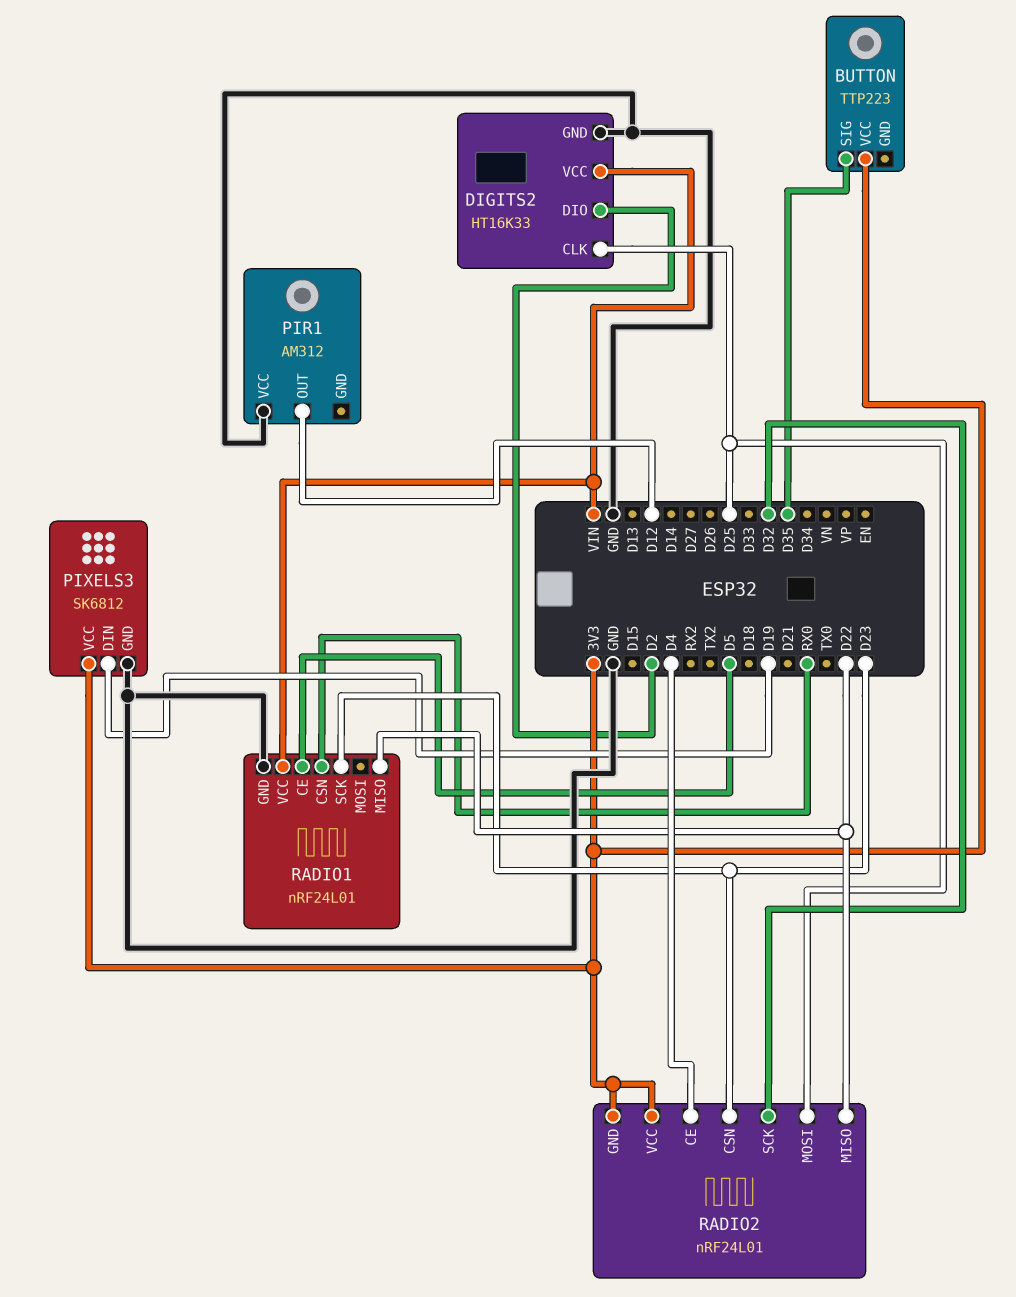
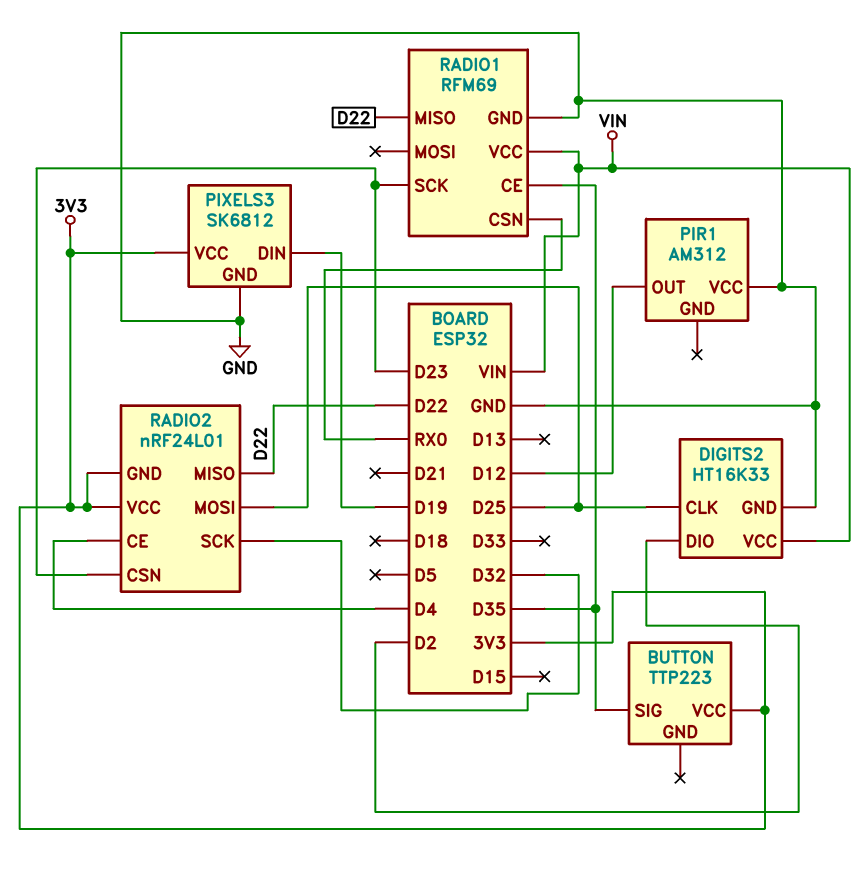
RADIO1: nRF24L01 -> RFM69
RADIO1 pin CE: D5 -> D35

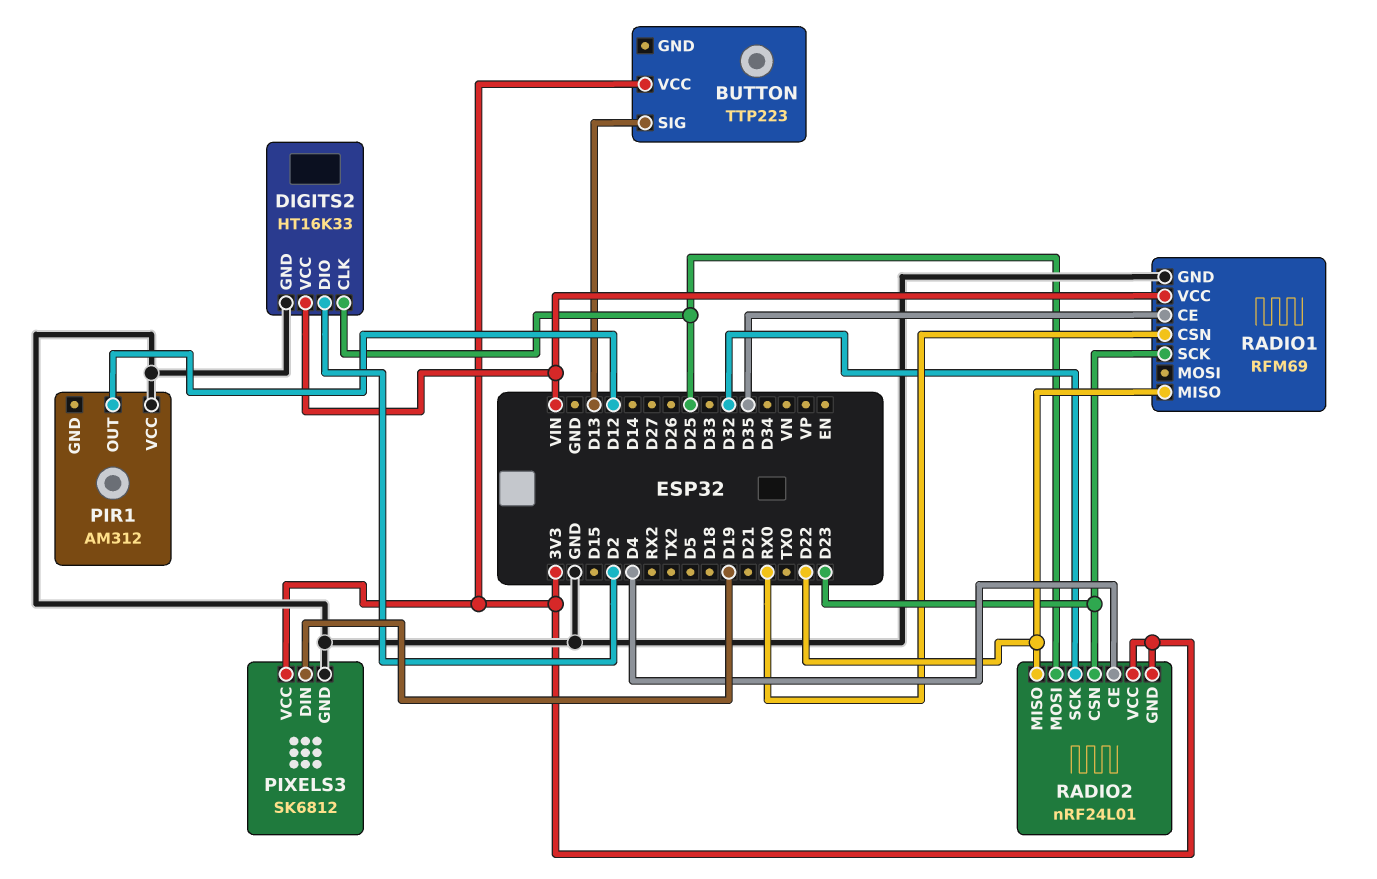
BUTTON pin SIG: D35 -> D13

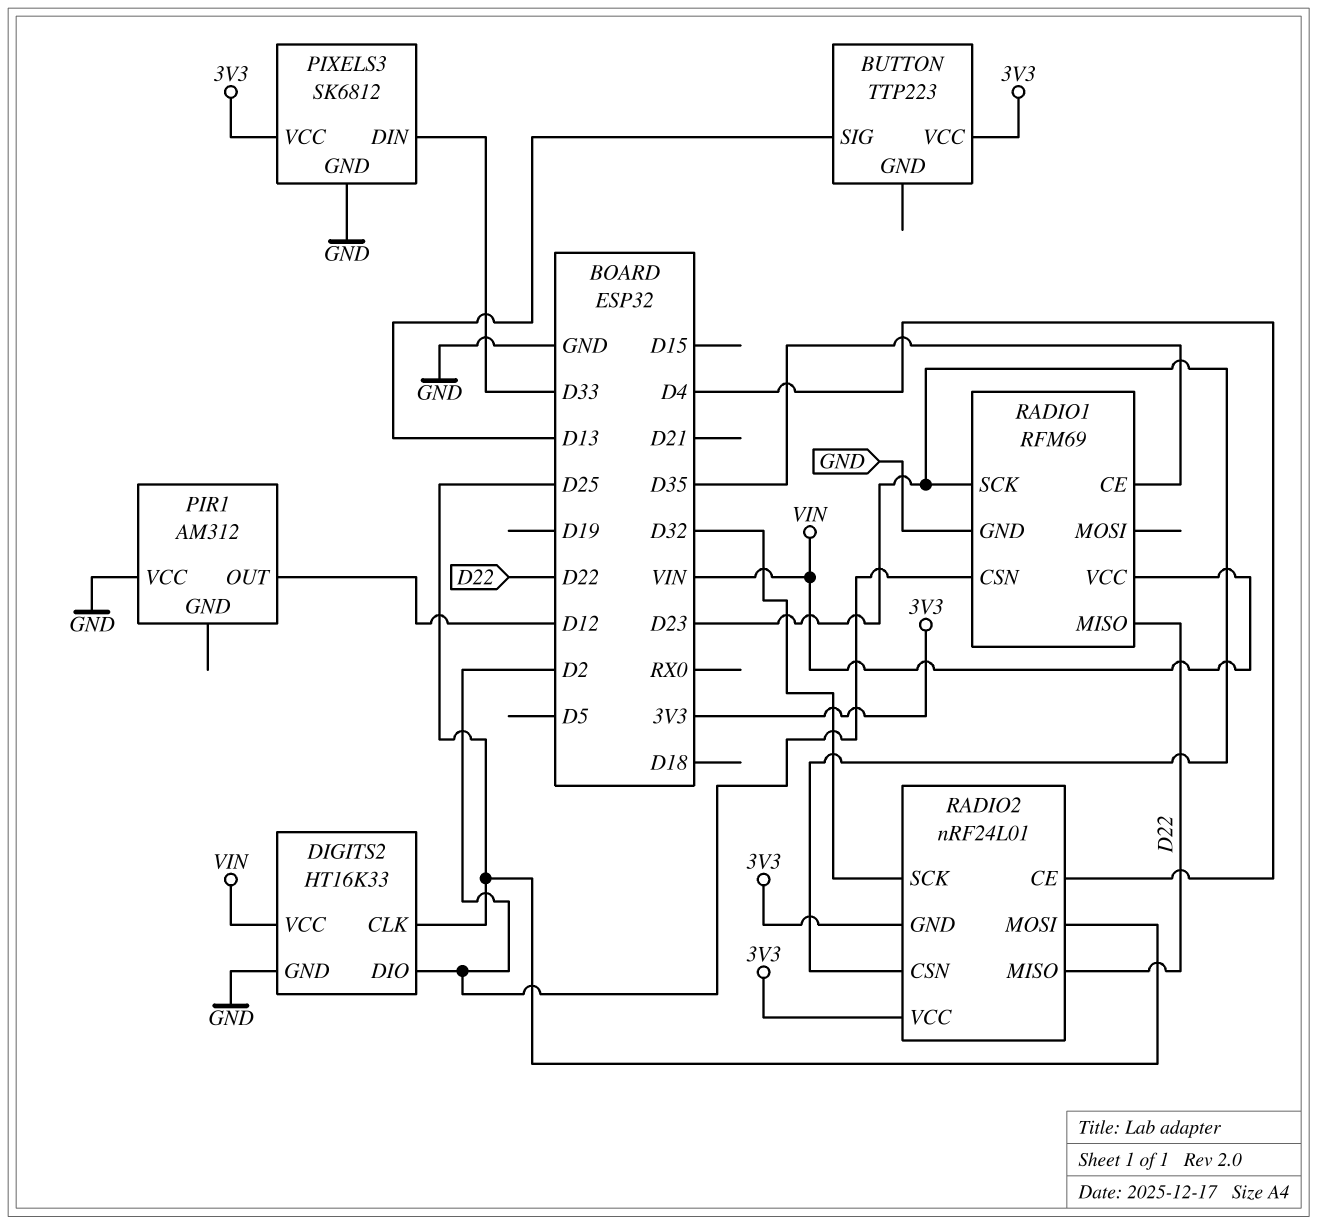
PIXELS3 pin DIN: D19 -> D33
RADIO1 pin CSN: RX0 -> D2

